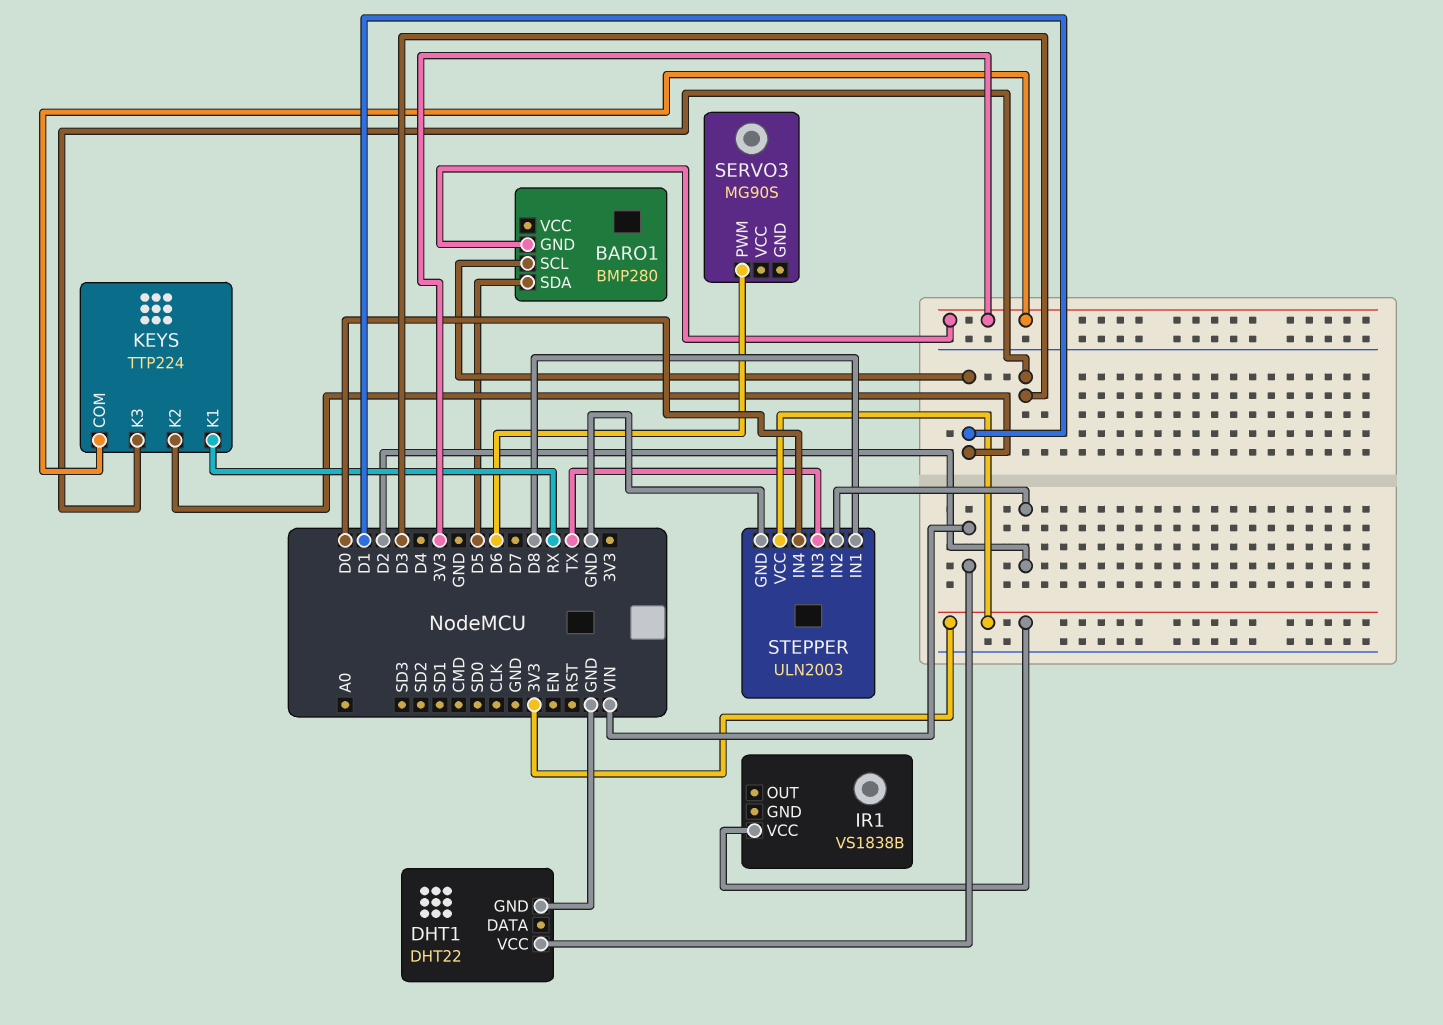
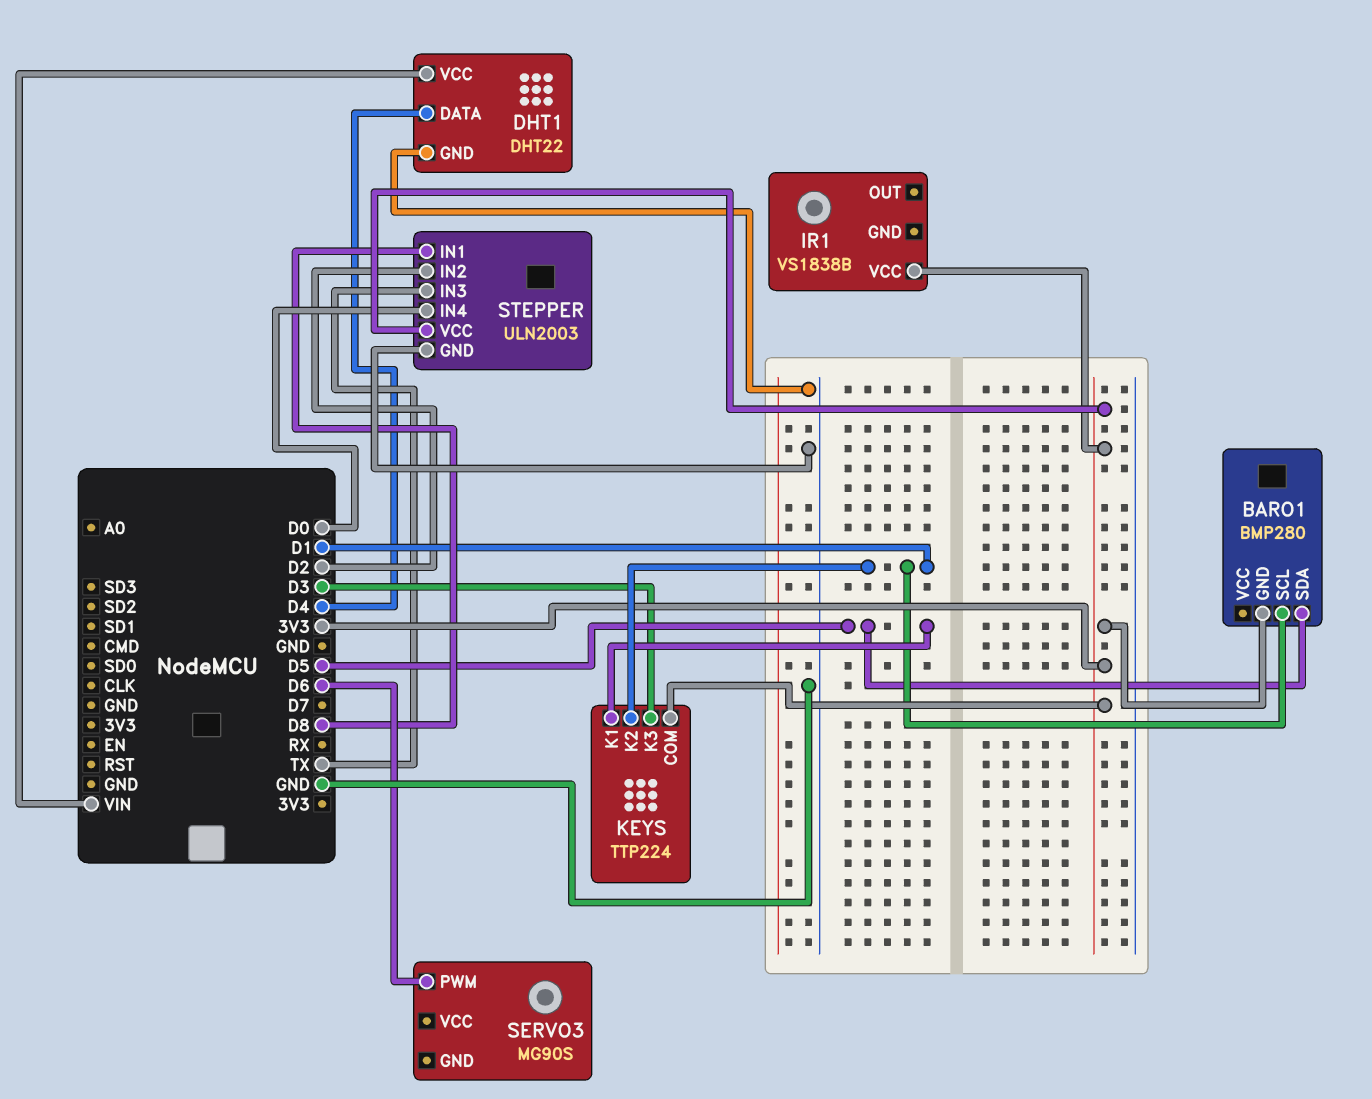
DHT1 pin DATA: none -> D4
KEYS pin K1: RX -> D5

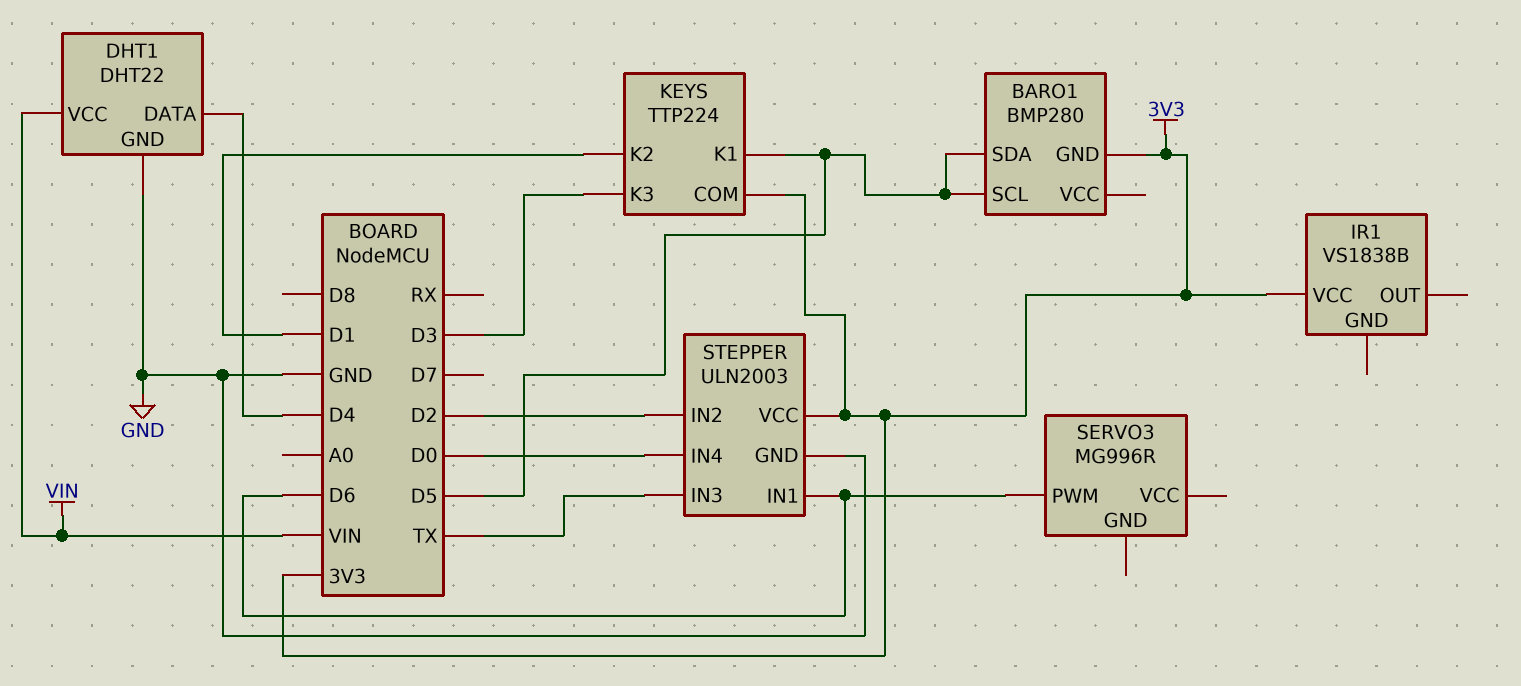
BARO1 pin SCL: D1 -> D5
SERVO3: MG90S -> MG996R
STEPPER pin IN1: D8 -> D6

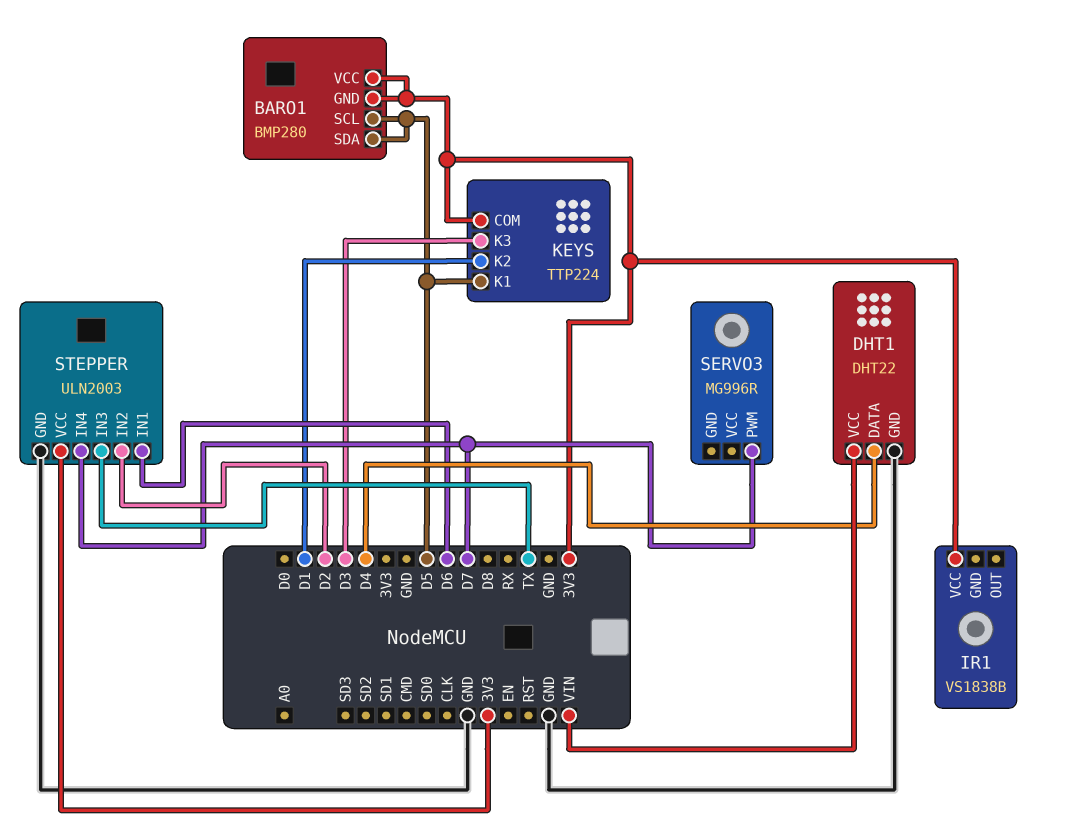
BARO1 pin VCC: none -> 3V3
SERVO3 pin PWM: D6 -> D7
STEPPER pin IN4: D0 -> D7

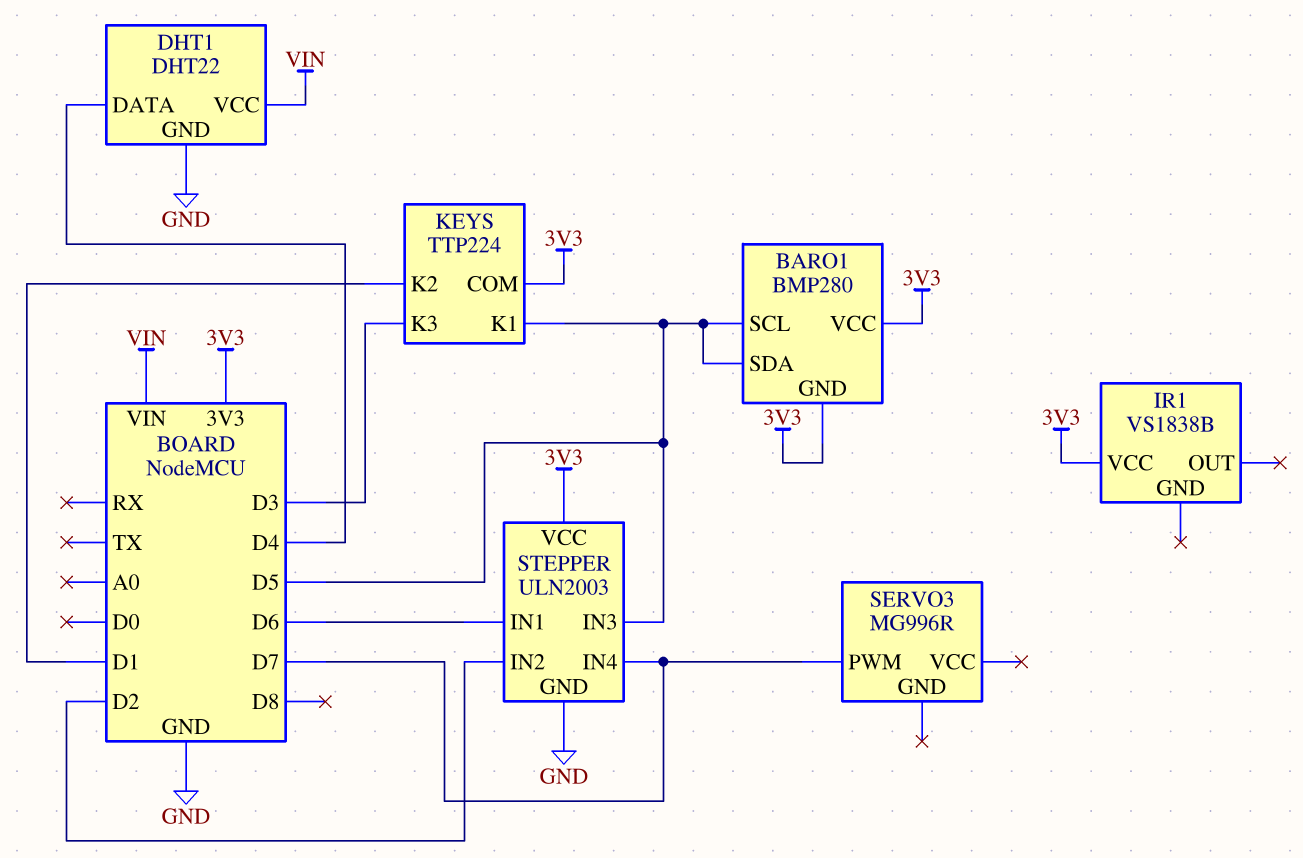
STEPPER pin IN3: TX -> D5

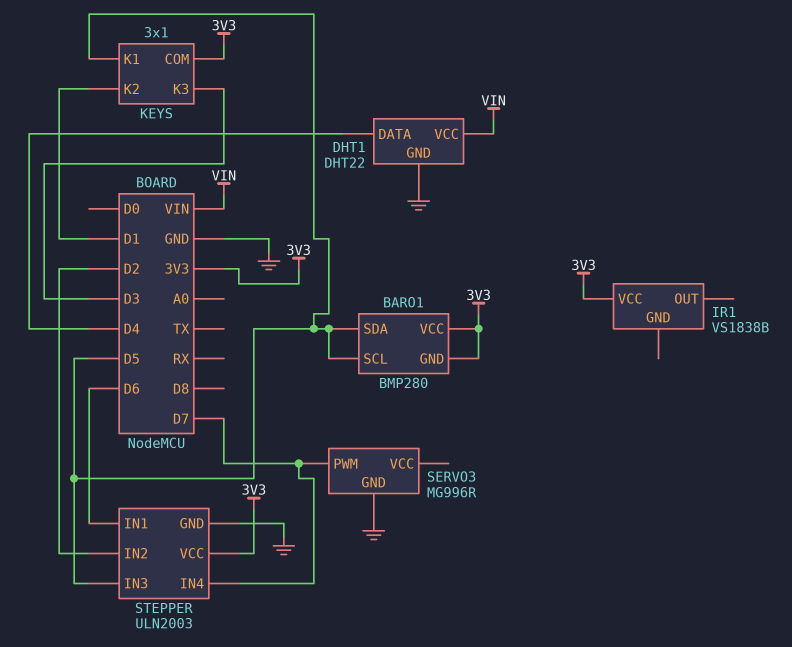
KEYS: TTP224 -> 3x1
SERVO3 pin GND: none -> GND

